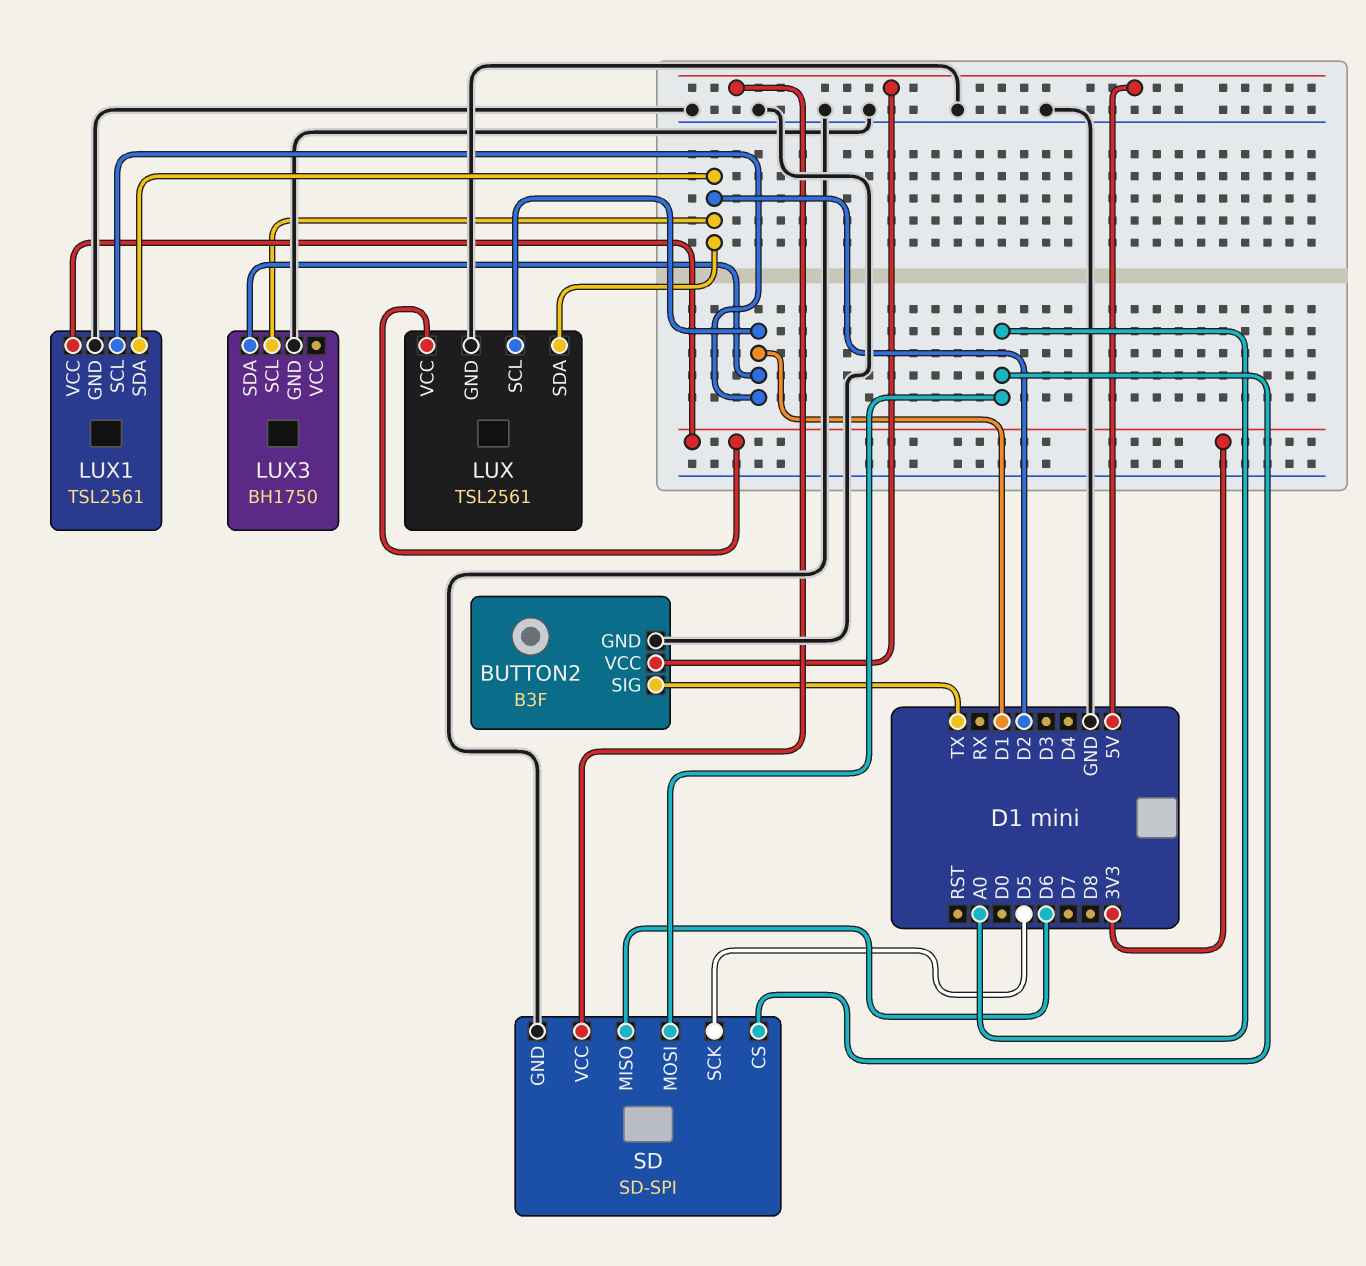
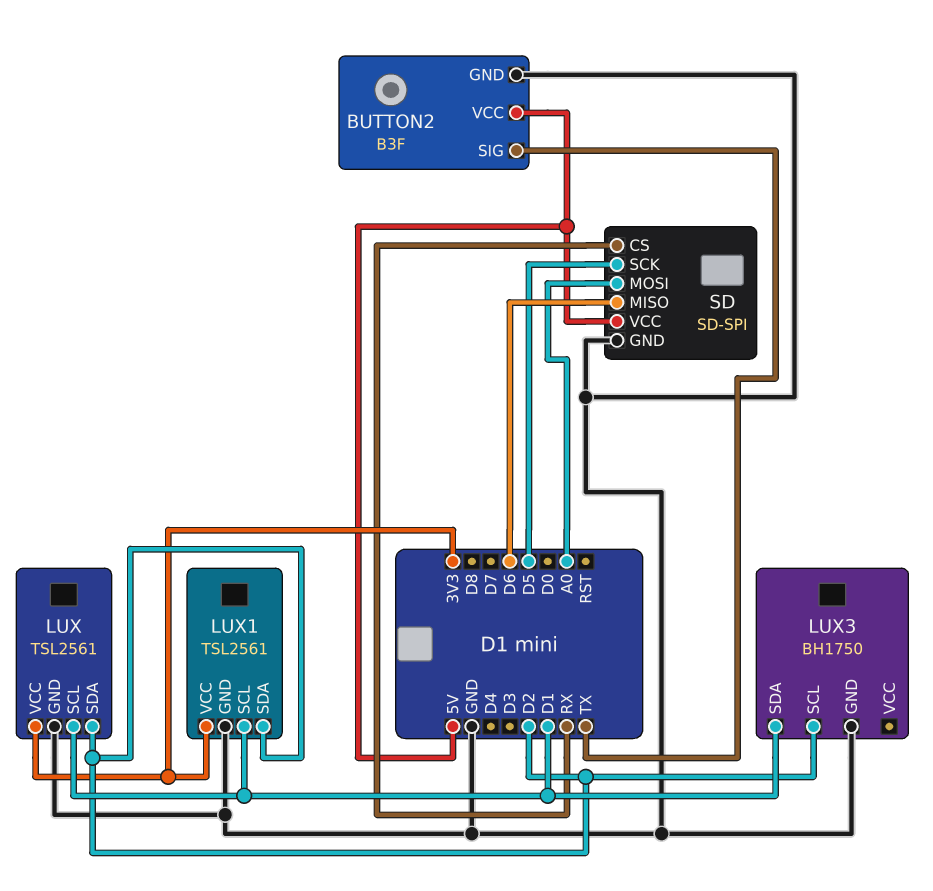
SD pin CS: A0 -> RX

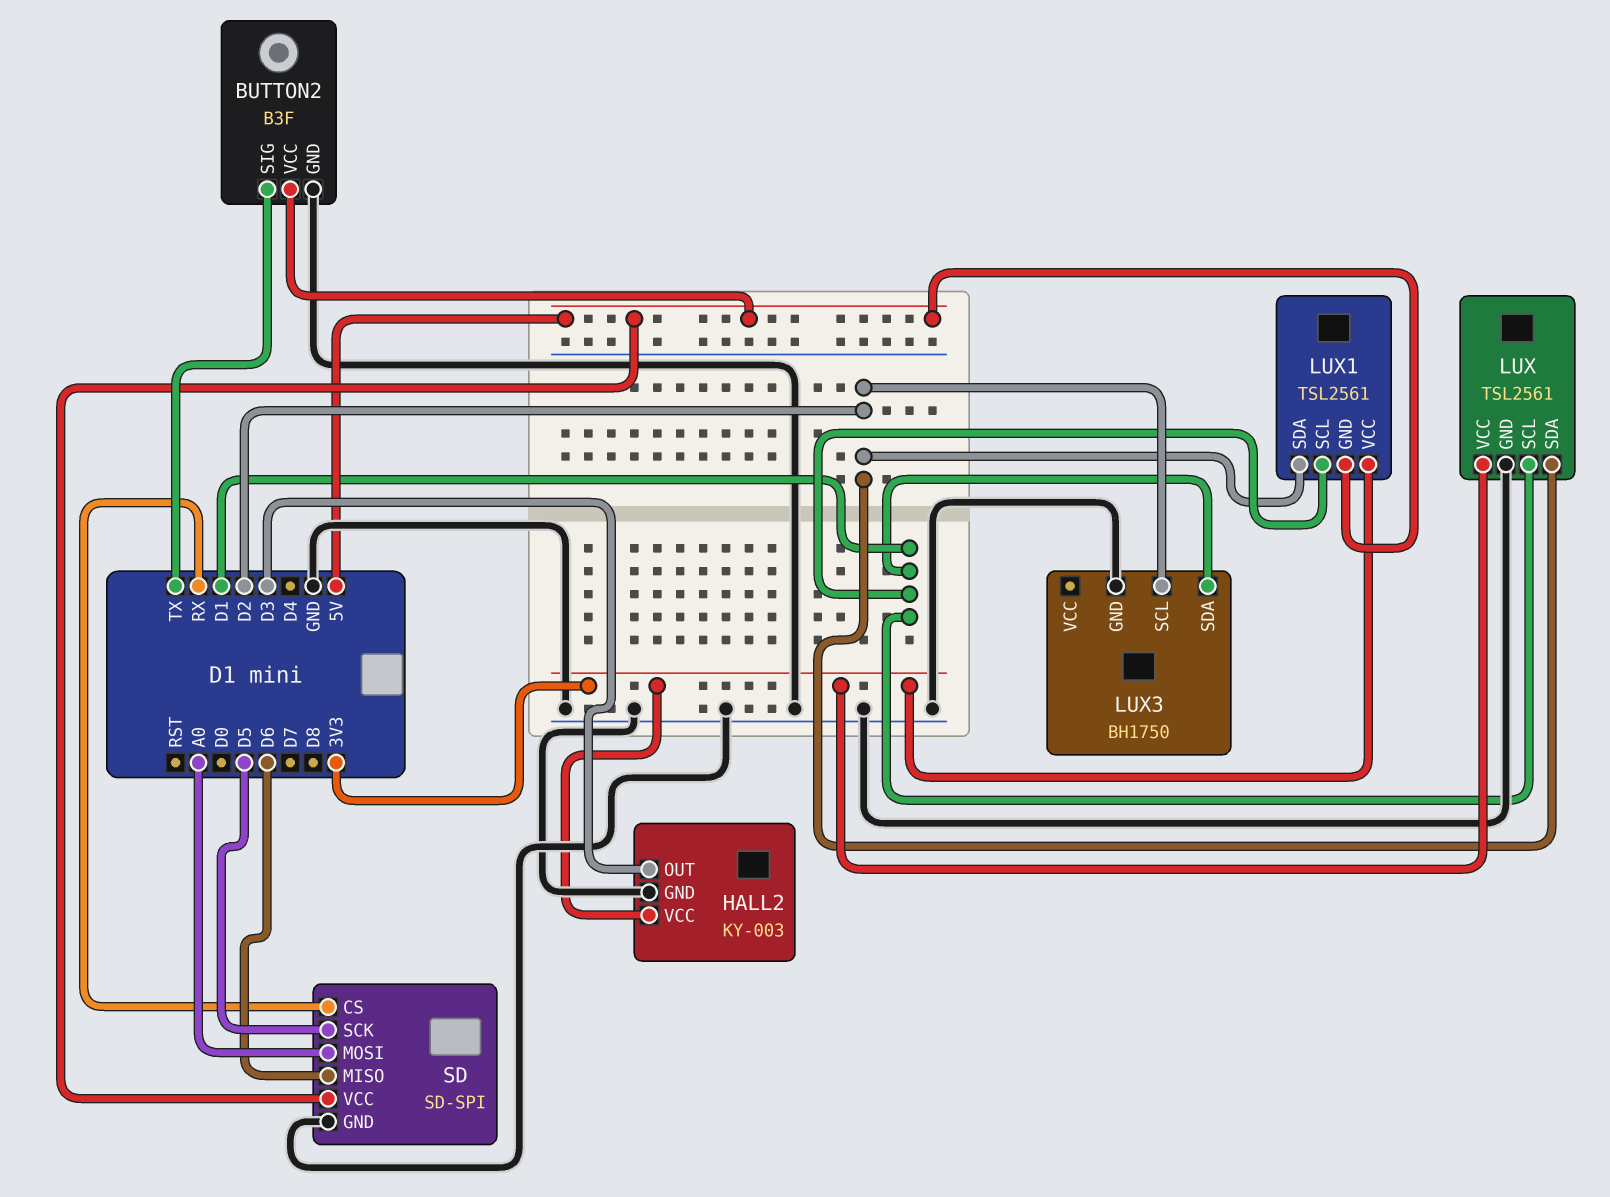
HALL2: none -> KY-003
HALL2 pin GND: none -> GND
HALL2 pin OUT: none -> D3
HALL2 pin VCC: none -> 3V3
LUX1 pin GND: GND -> 5V

